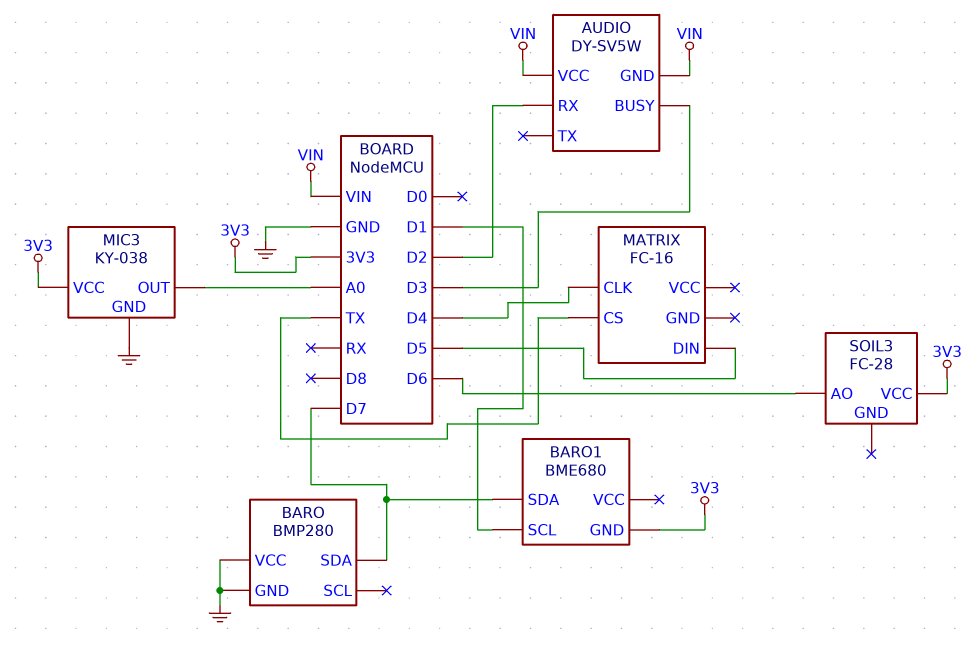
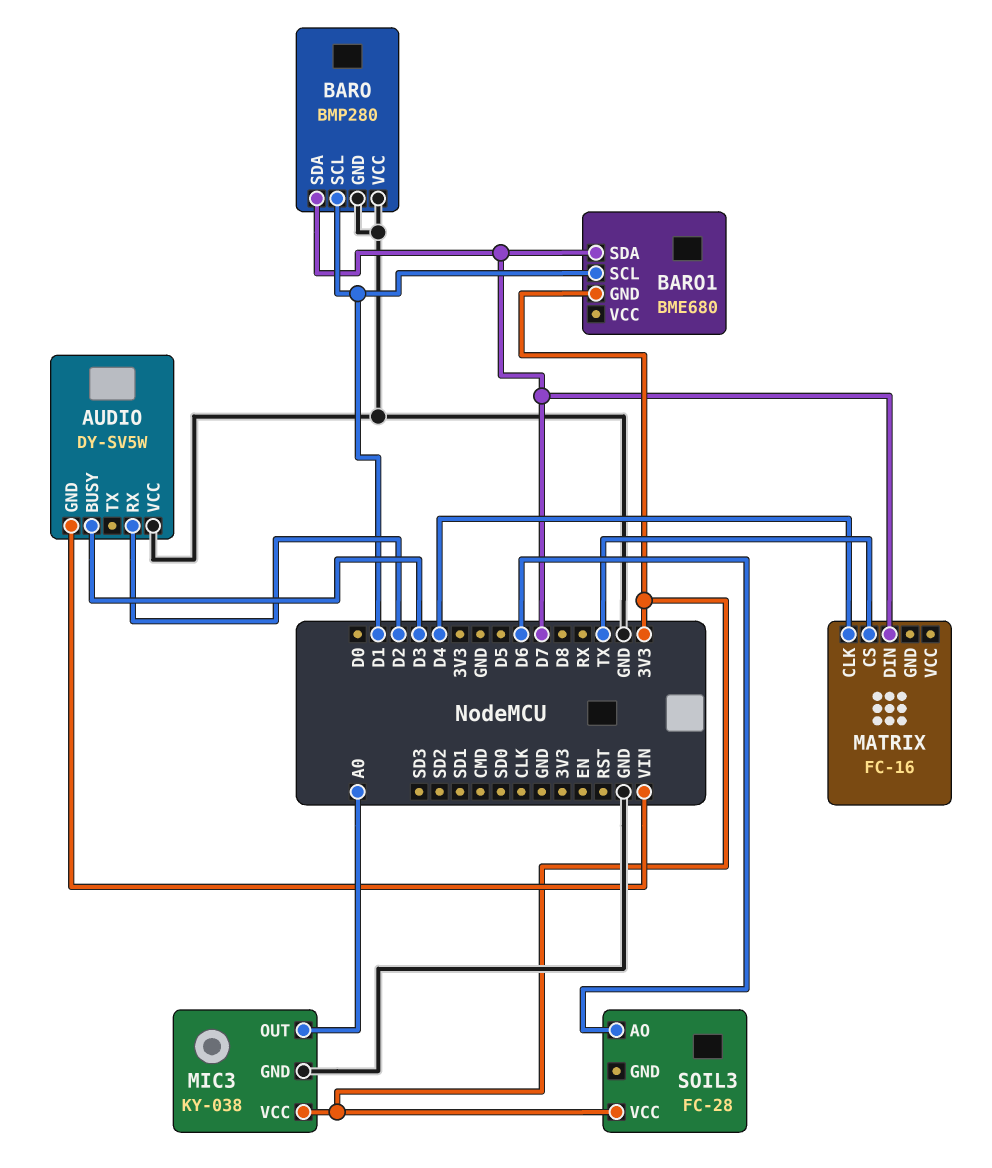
AUDIO pin VCC: VIN -> GND
BARO pin SCL: none -> D1
MATRIX pin DIN: D5 -> D7

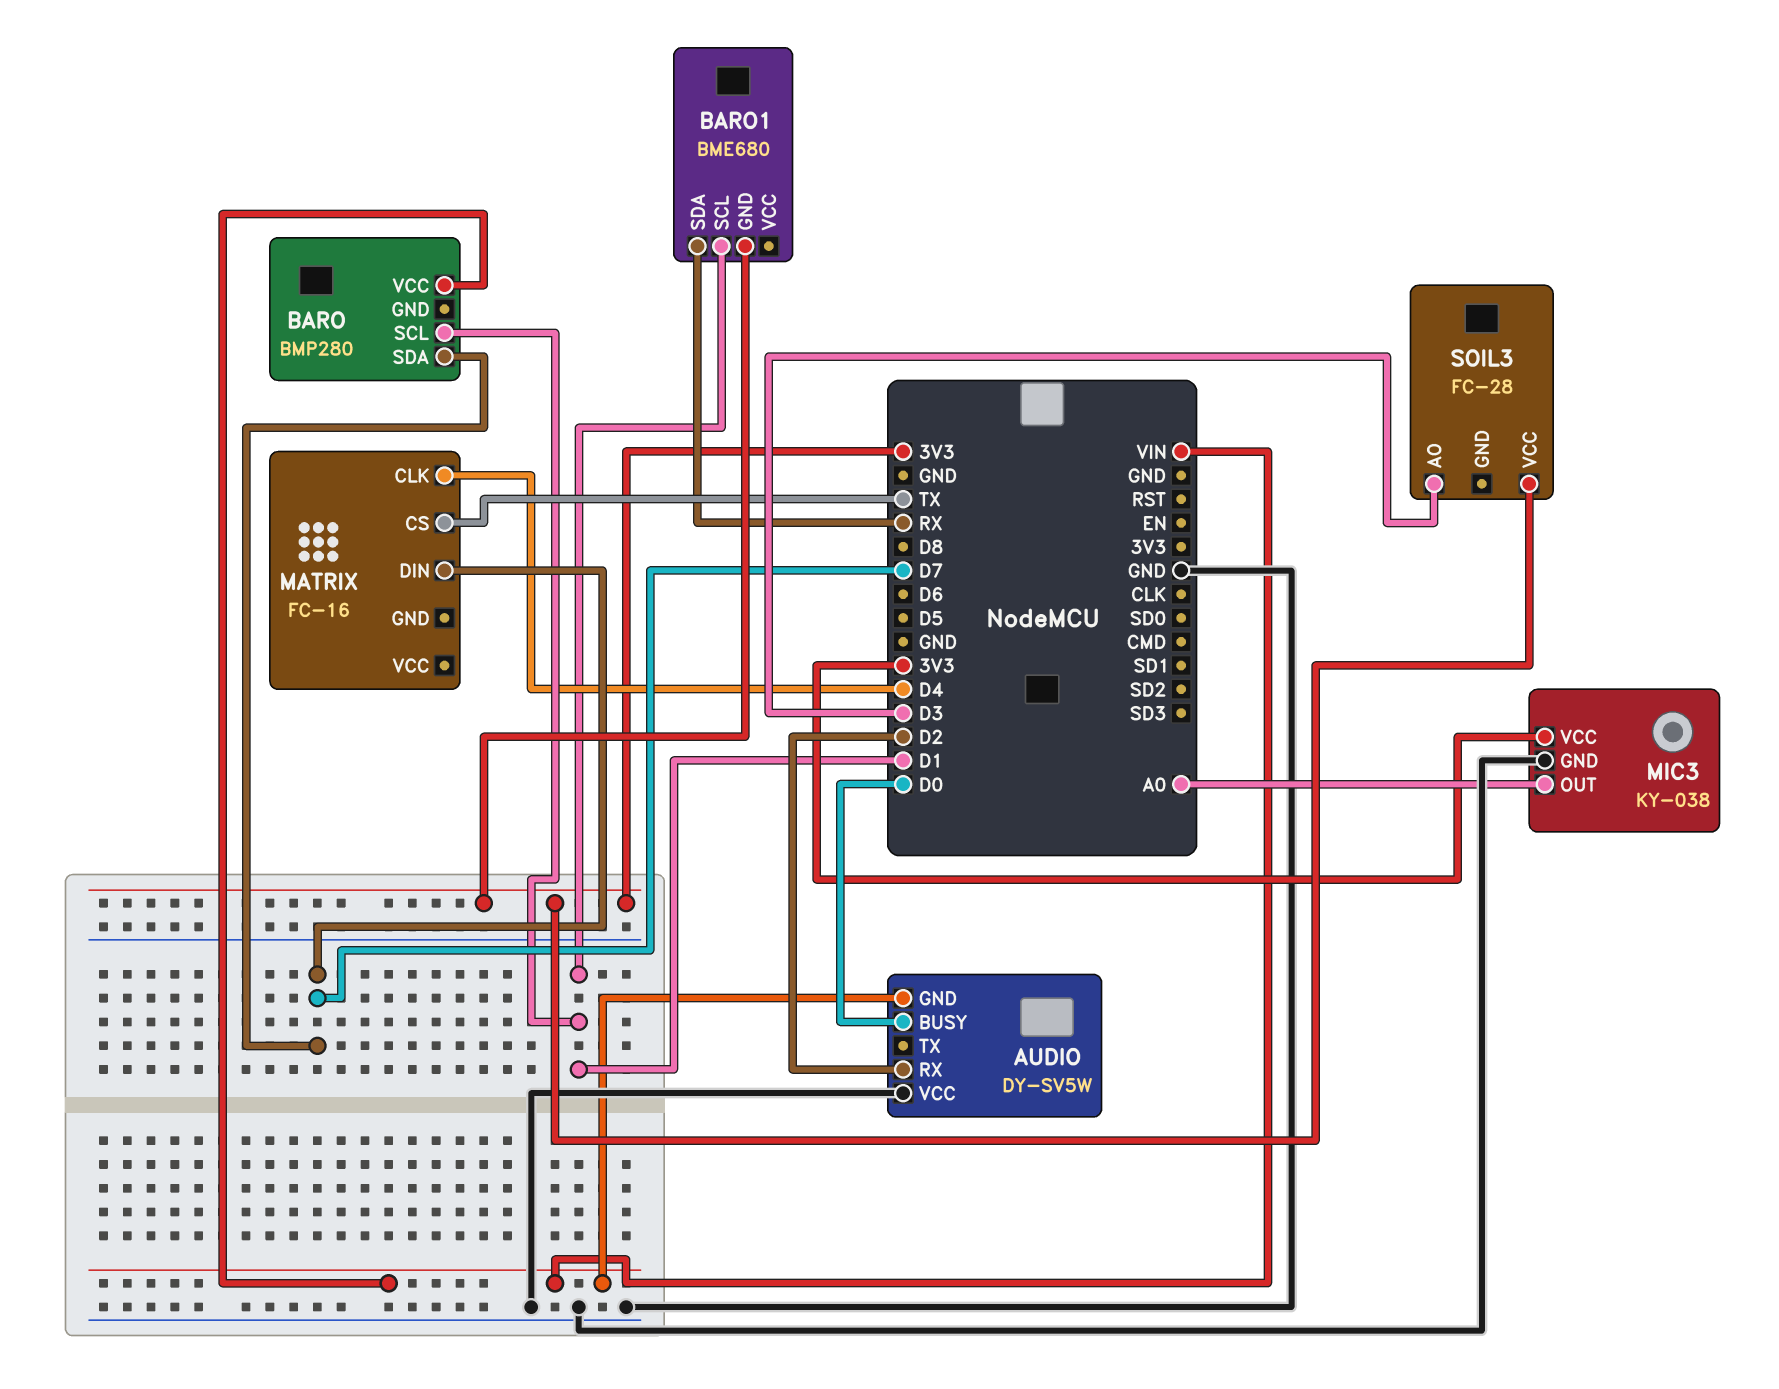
AUDIO pin BUSY: D3 -> D0
BARO pin GND: GND -> none
BARO pin VCC: GND -> VIN
BARO1 pin SDA: D7 -> RX
SOIL3 pin AO: D6 -> D3

